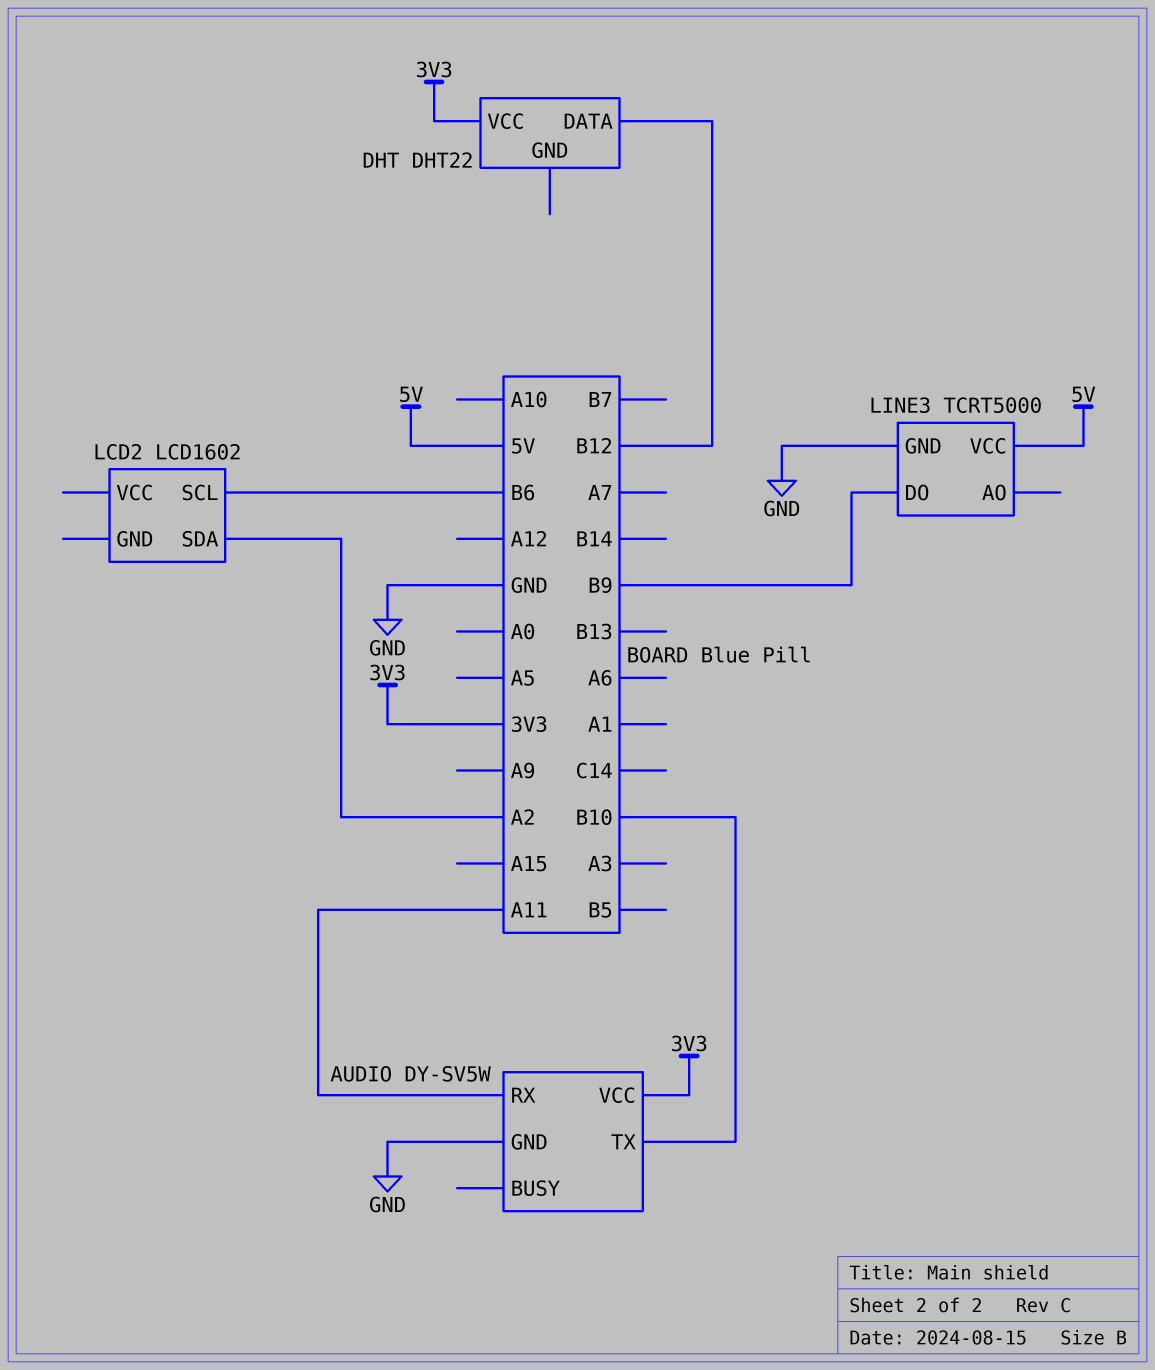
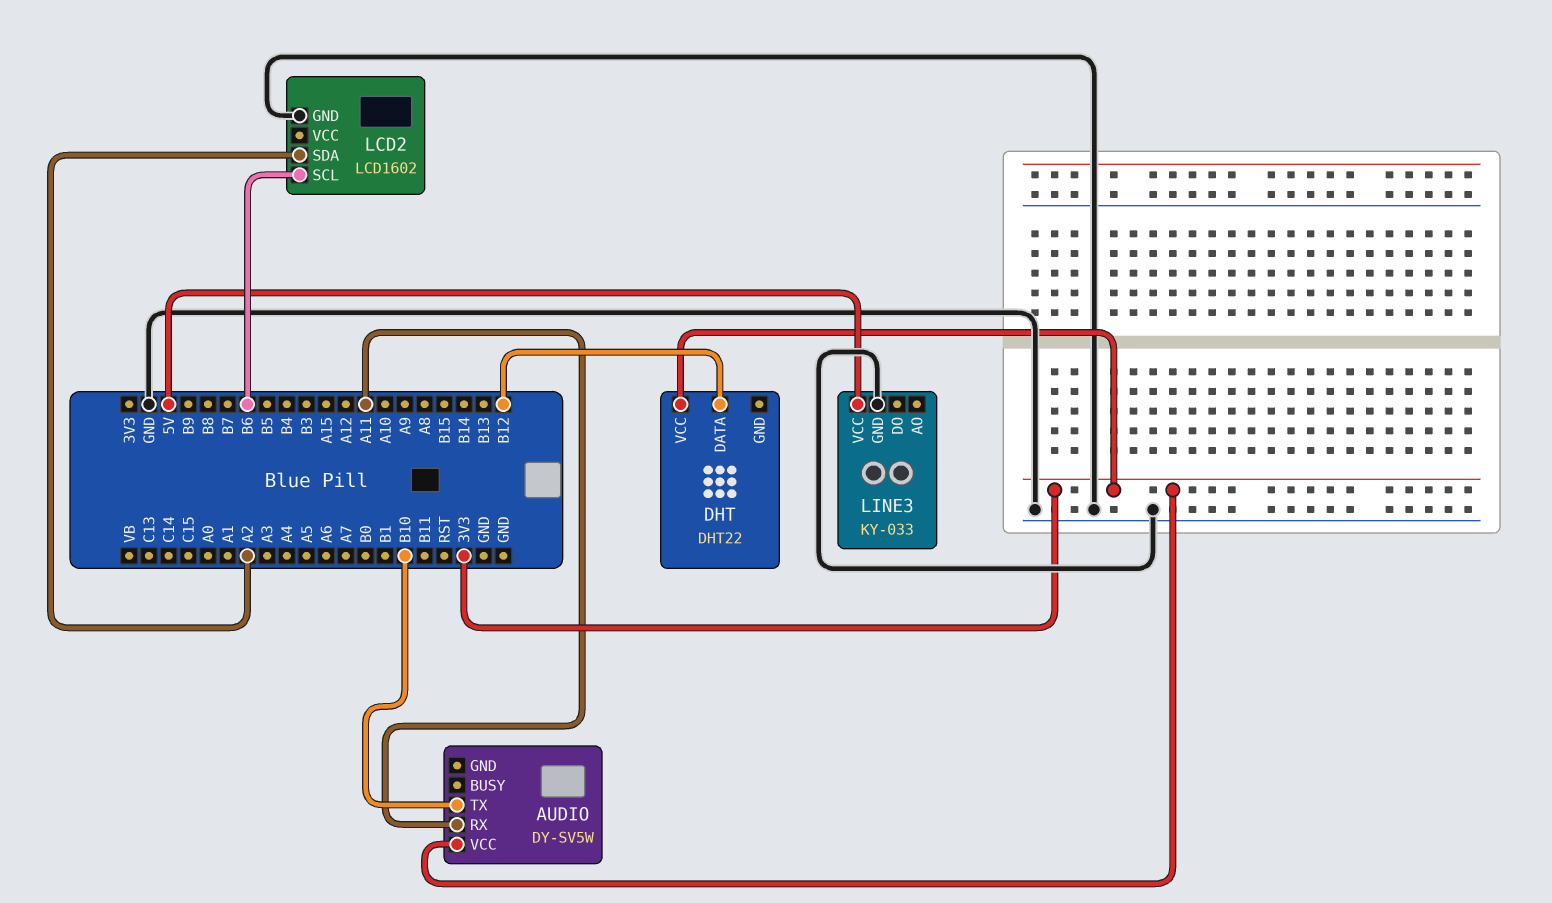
AUDIO pin GND: GND -> none
LCD2 pin GND: none -> GND
LINE3: TCRT5000 -> KY-033
LINE3 pin DO: B9 -> none

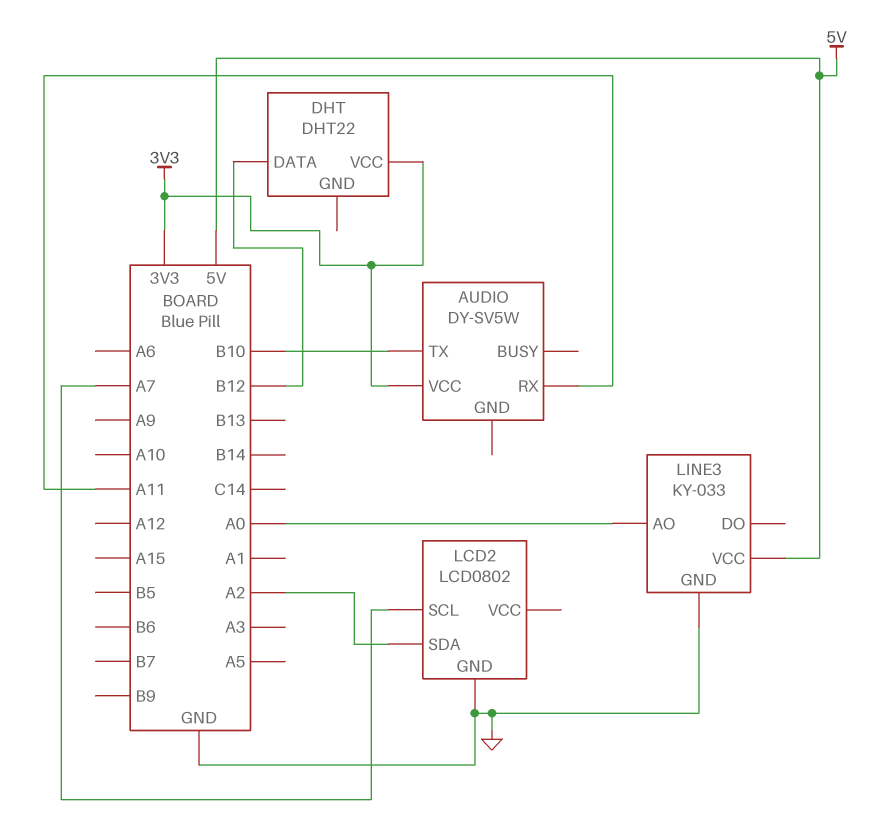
LCD2: LCD1602 -> LCD0802
LCD2 pin SCL: B6 -> A7
LINE3 pin AO: none -> A0

